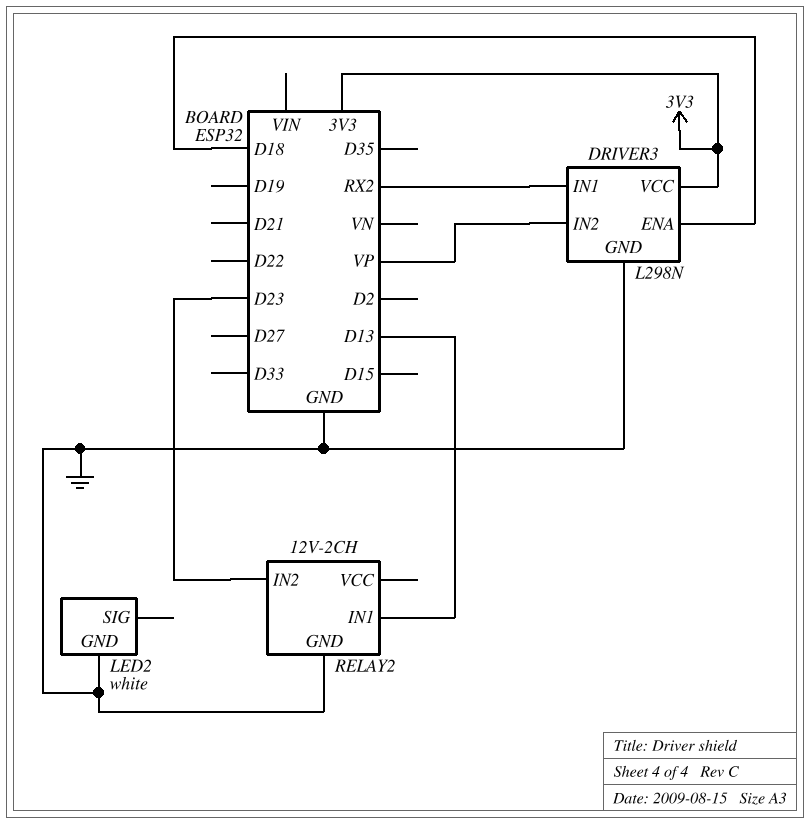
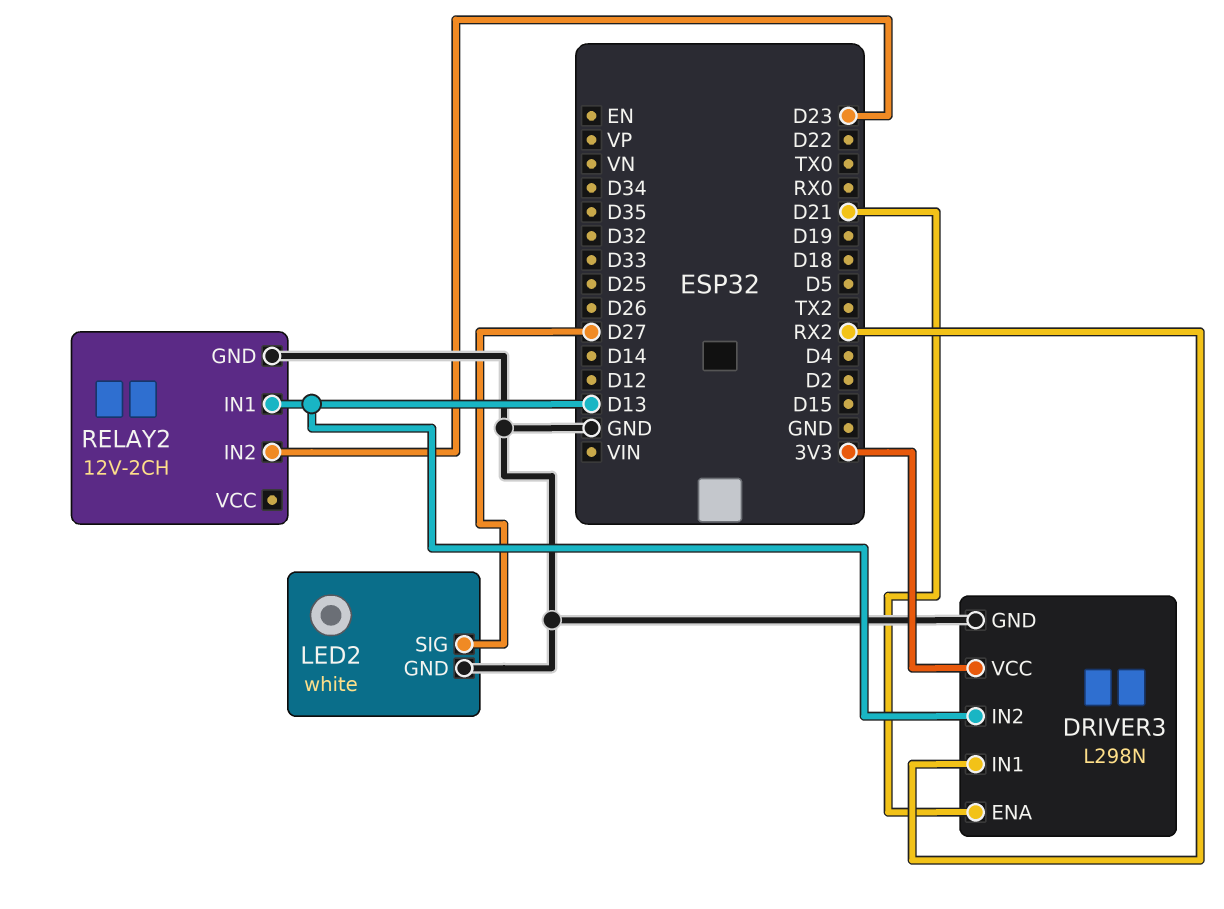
DRIVER3 pin ENA: D18 -> D21
DRIVER3 pin IN2: VP -> D13
LED2 pin SIG: none -> D27

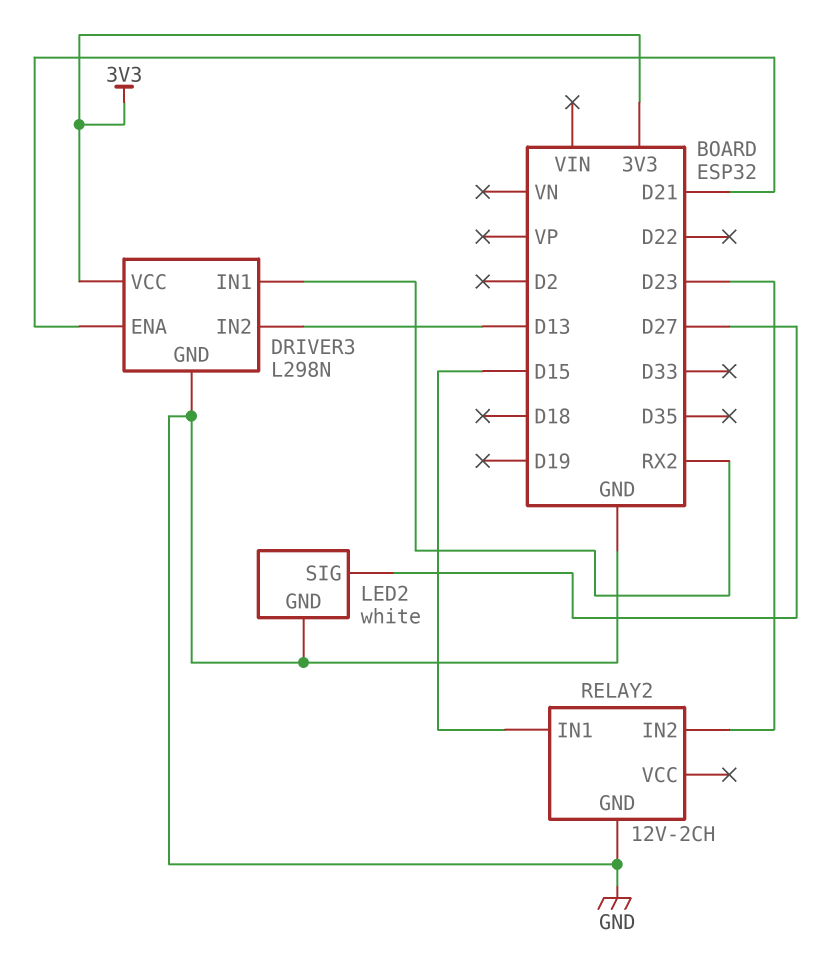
RELAY2 pin IN1: D13 -> D15

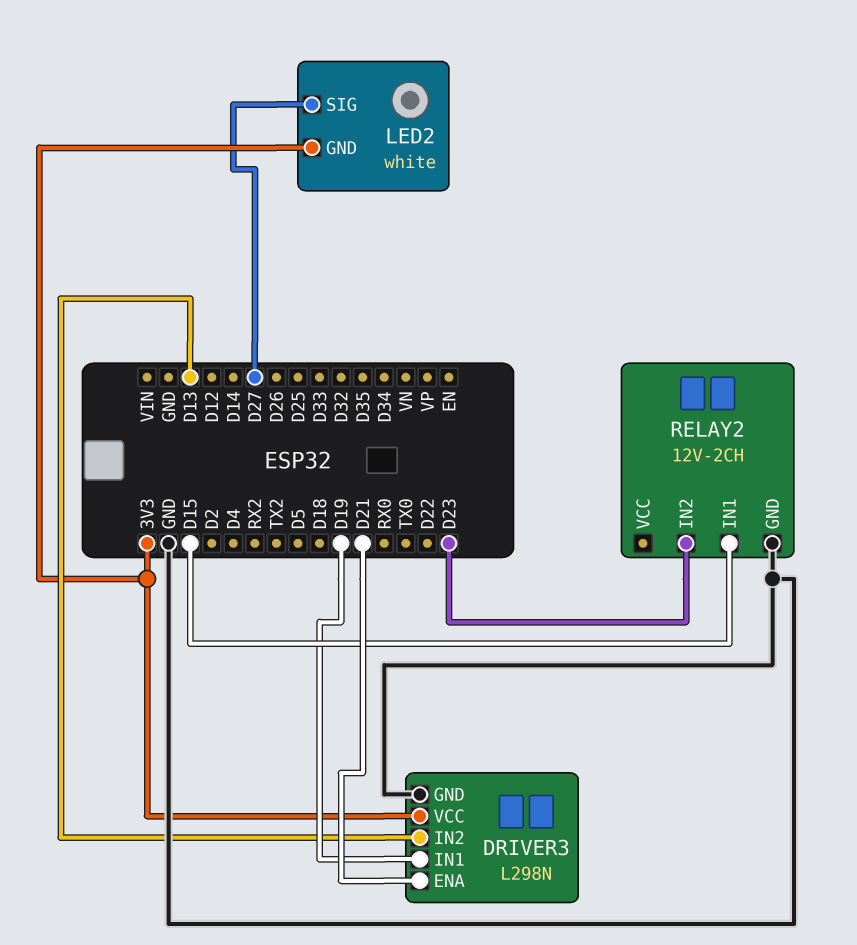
DRIVER3 pin IN1: RX2 -> D19
LED2 pin GND: GND -> 3V3

